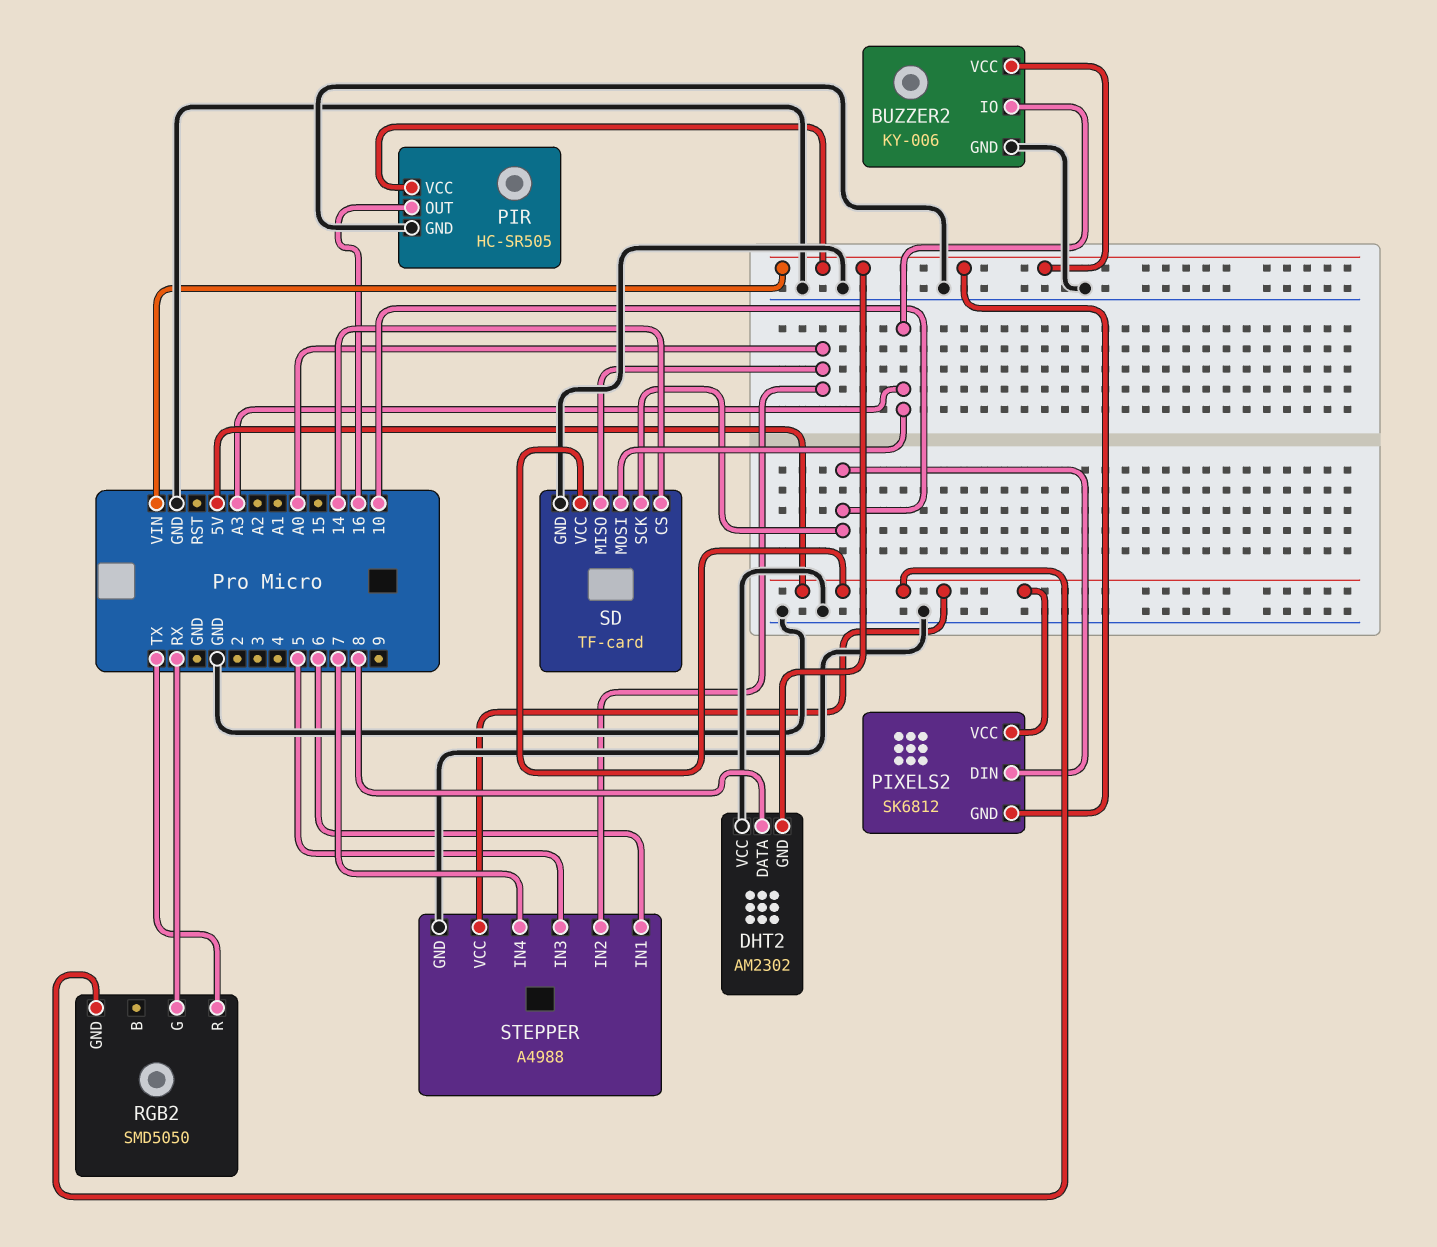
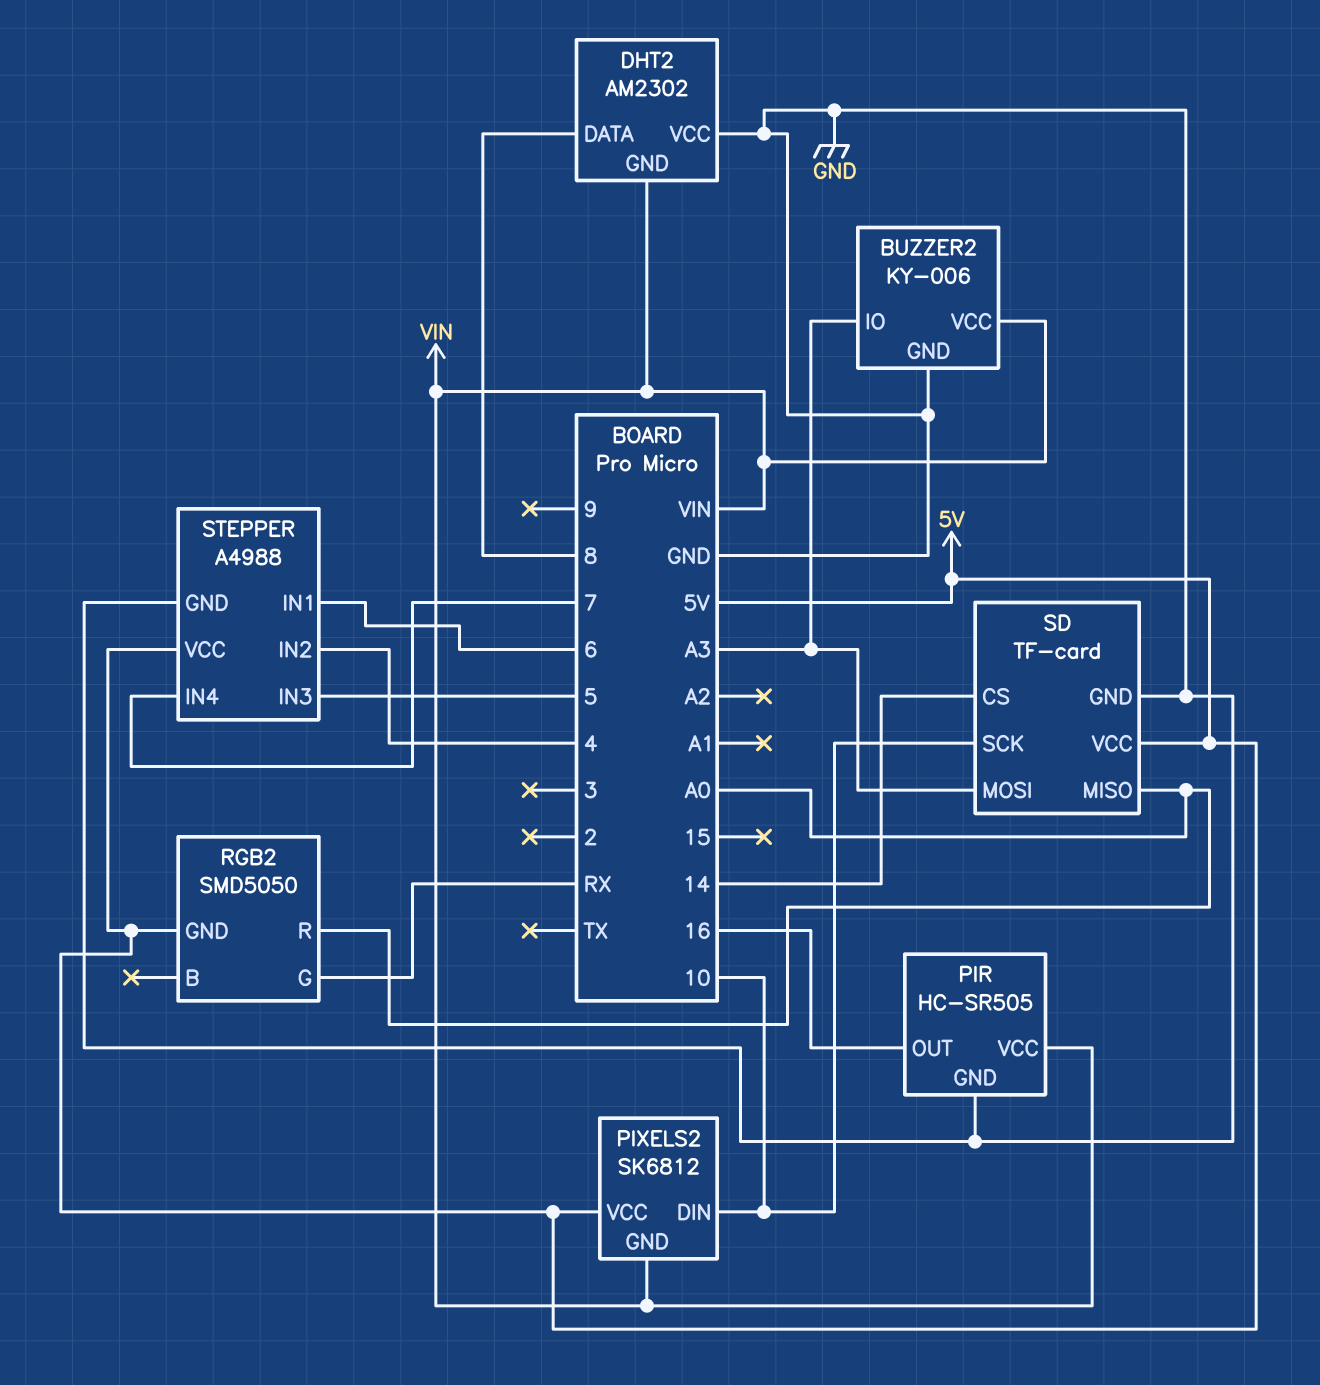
RGB2 pin R: TX -> A0
STEPPER pin IN2: A0 -> 4

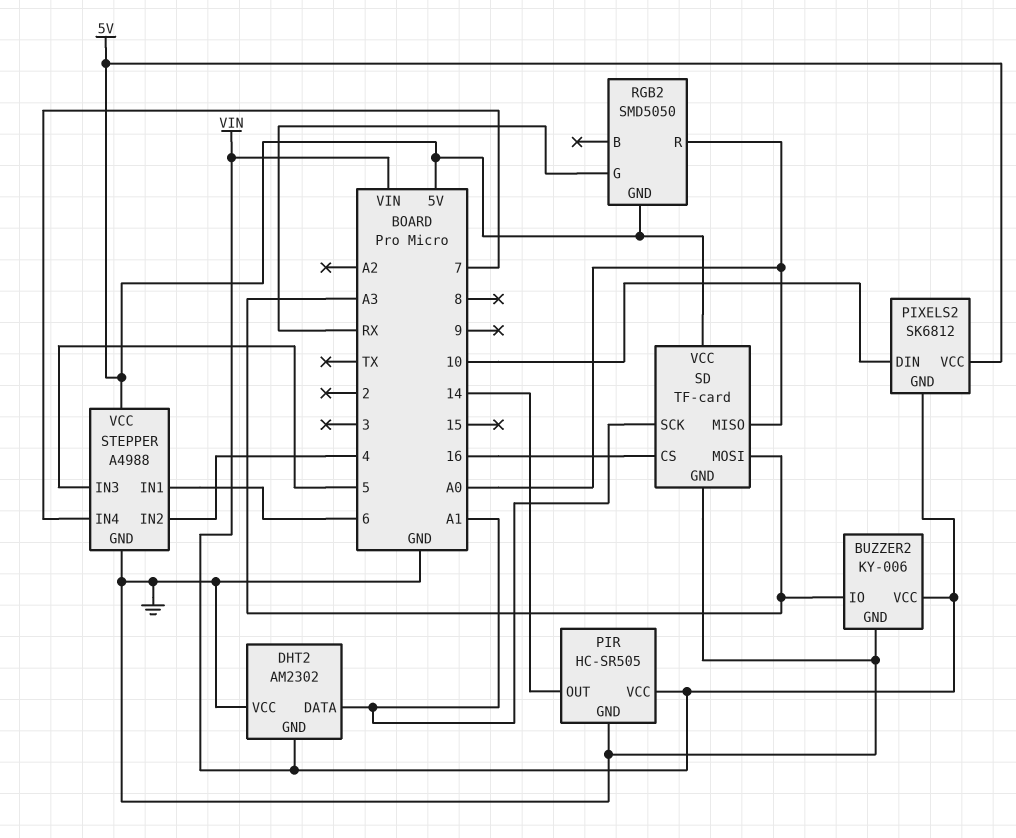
DHT2 pin DATA: 8 -> A1
PIR pin OUT: 16 -> 14
SD pin CS: 14 -> 16
SD pin SCK: 10 -> A1

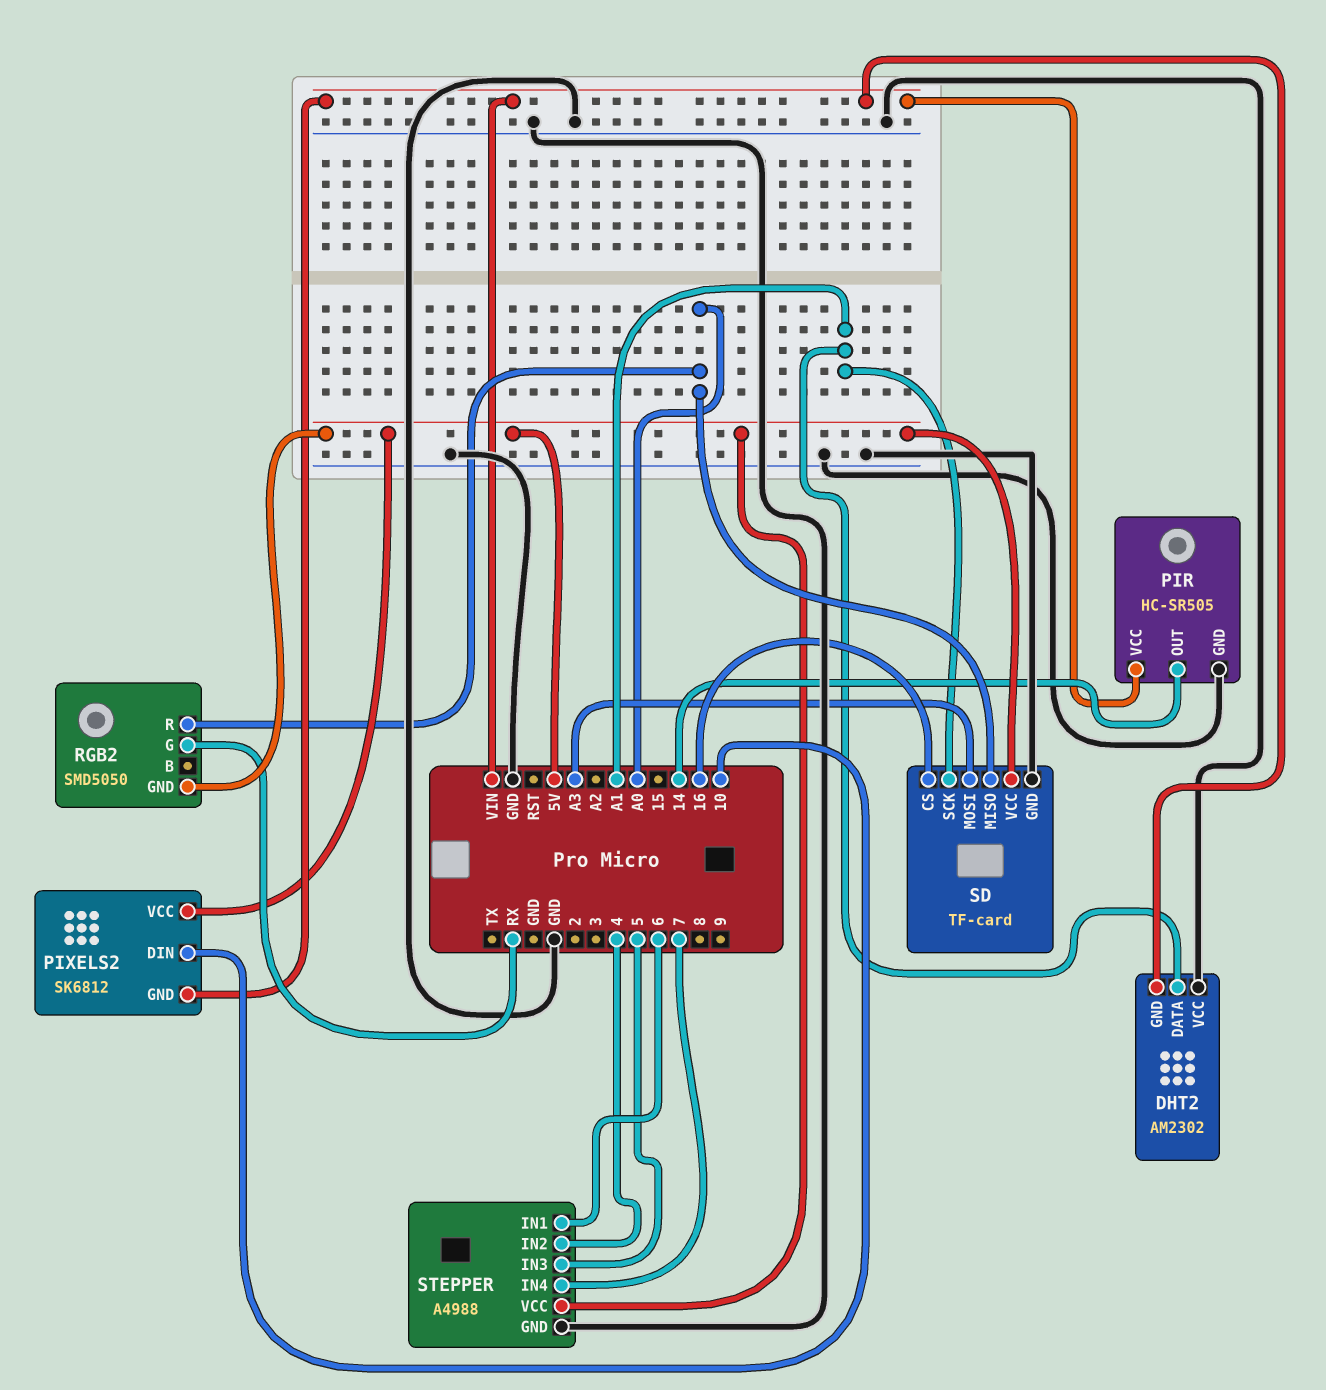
BUZZER2: KY-006 -> none
BUZZER2 pin GND: GND -> none
BUZZER2 pin IO: A3 -> none
BUZZER2 pin VCC: VIN -> none

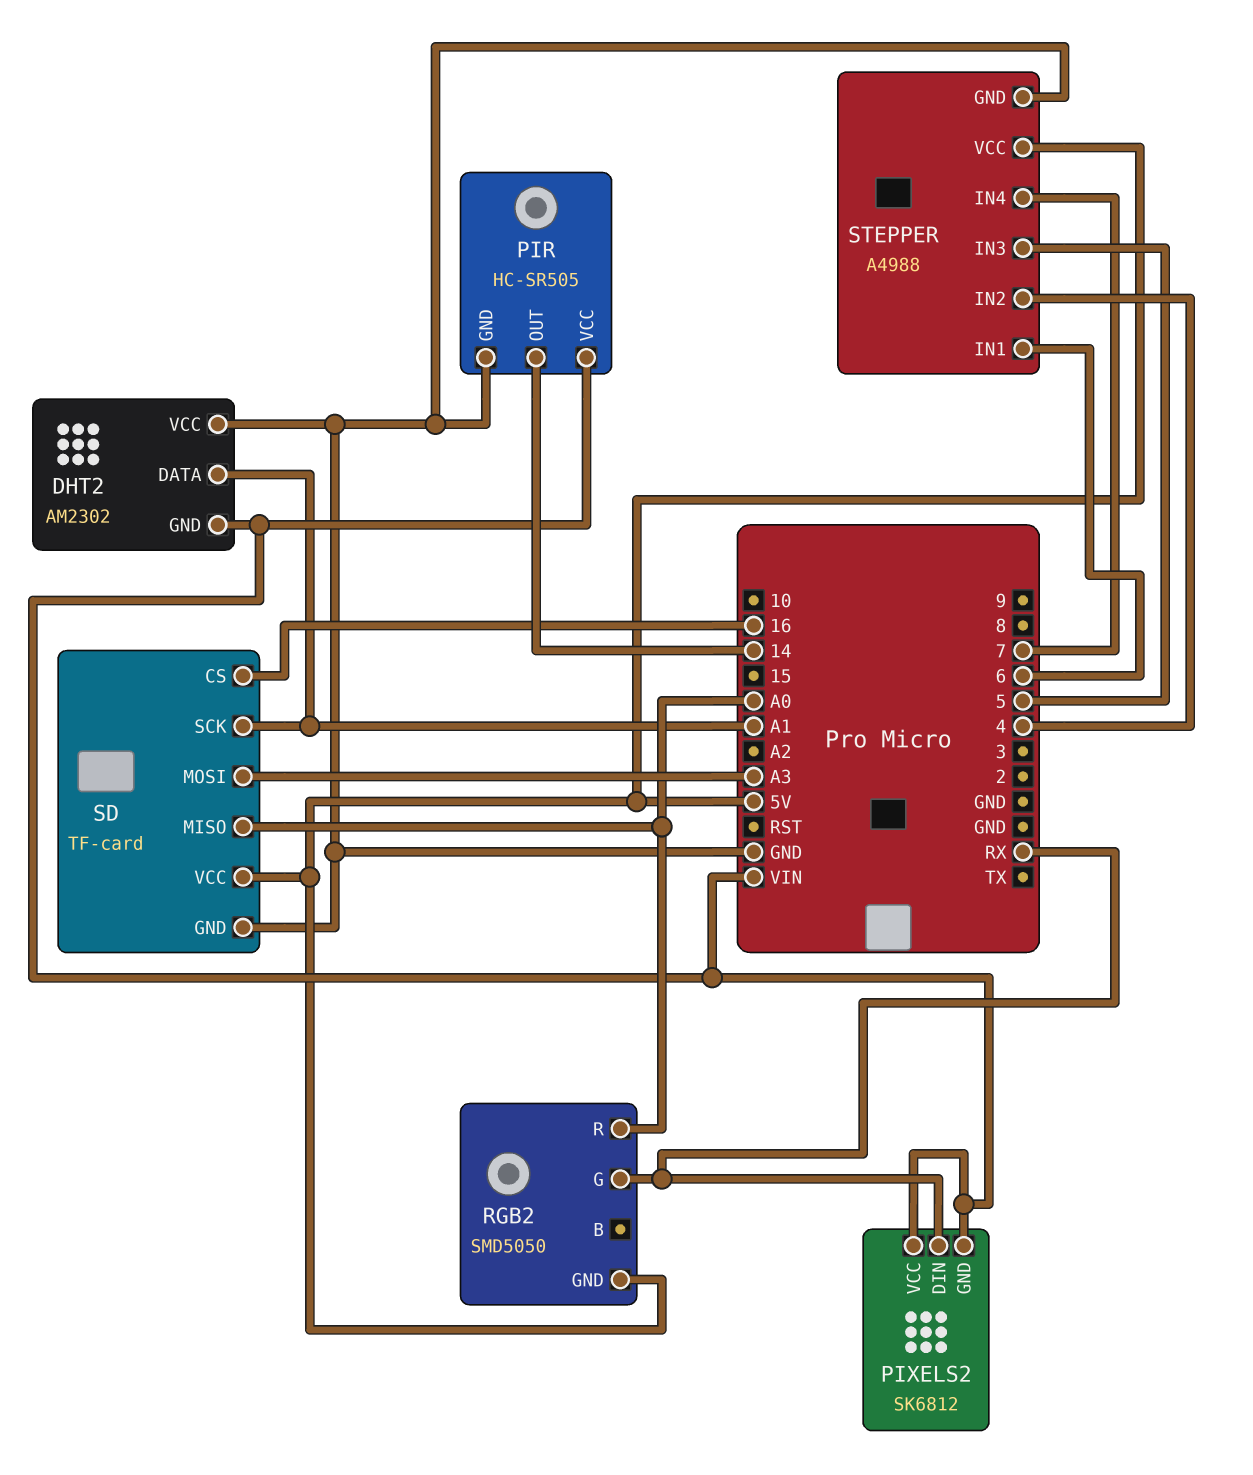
PIXELS2 pin DIN: 10 -> RX
PIXELS2 pin VCC: 5V -> VIN

